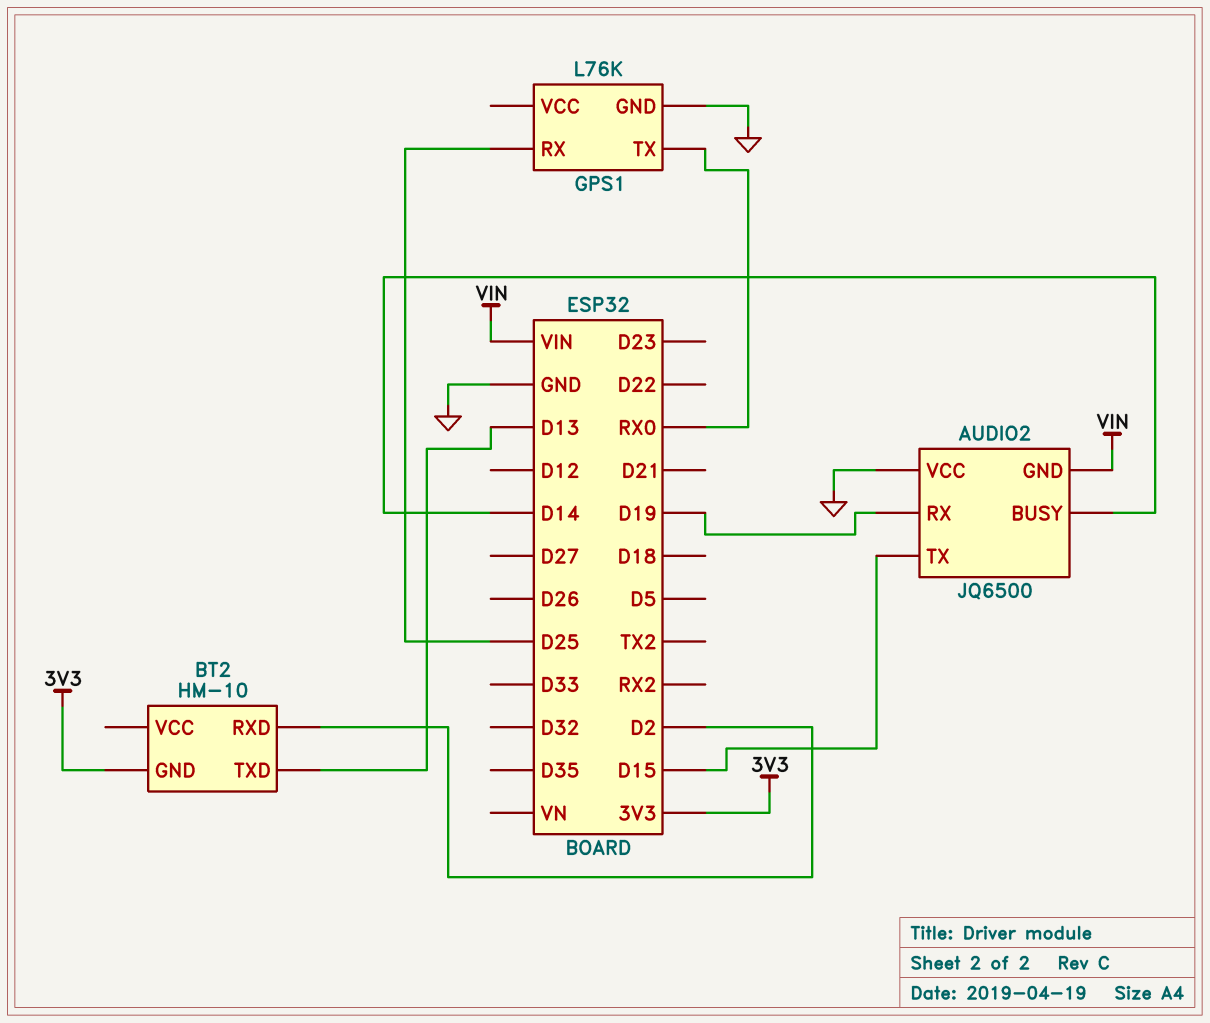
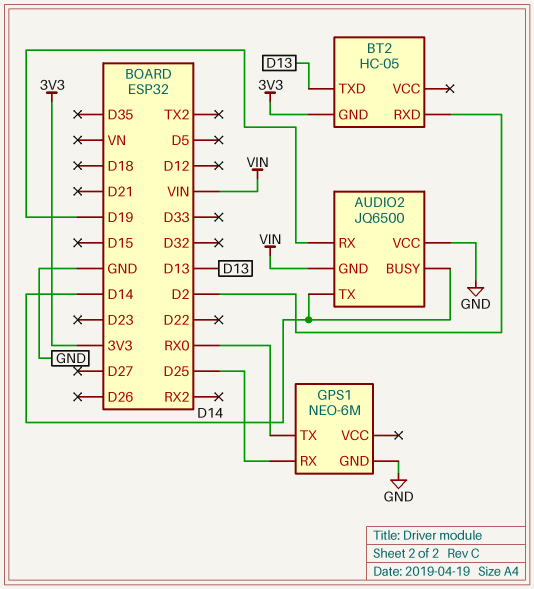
AUDIO2 pin TX: D15 -> D14
BT2: HM-10 -> HC-05
GPS1: L76K -> NEO-6M

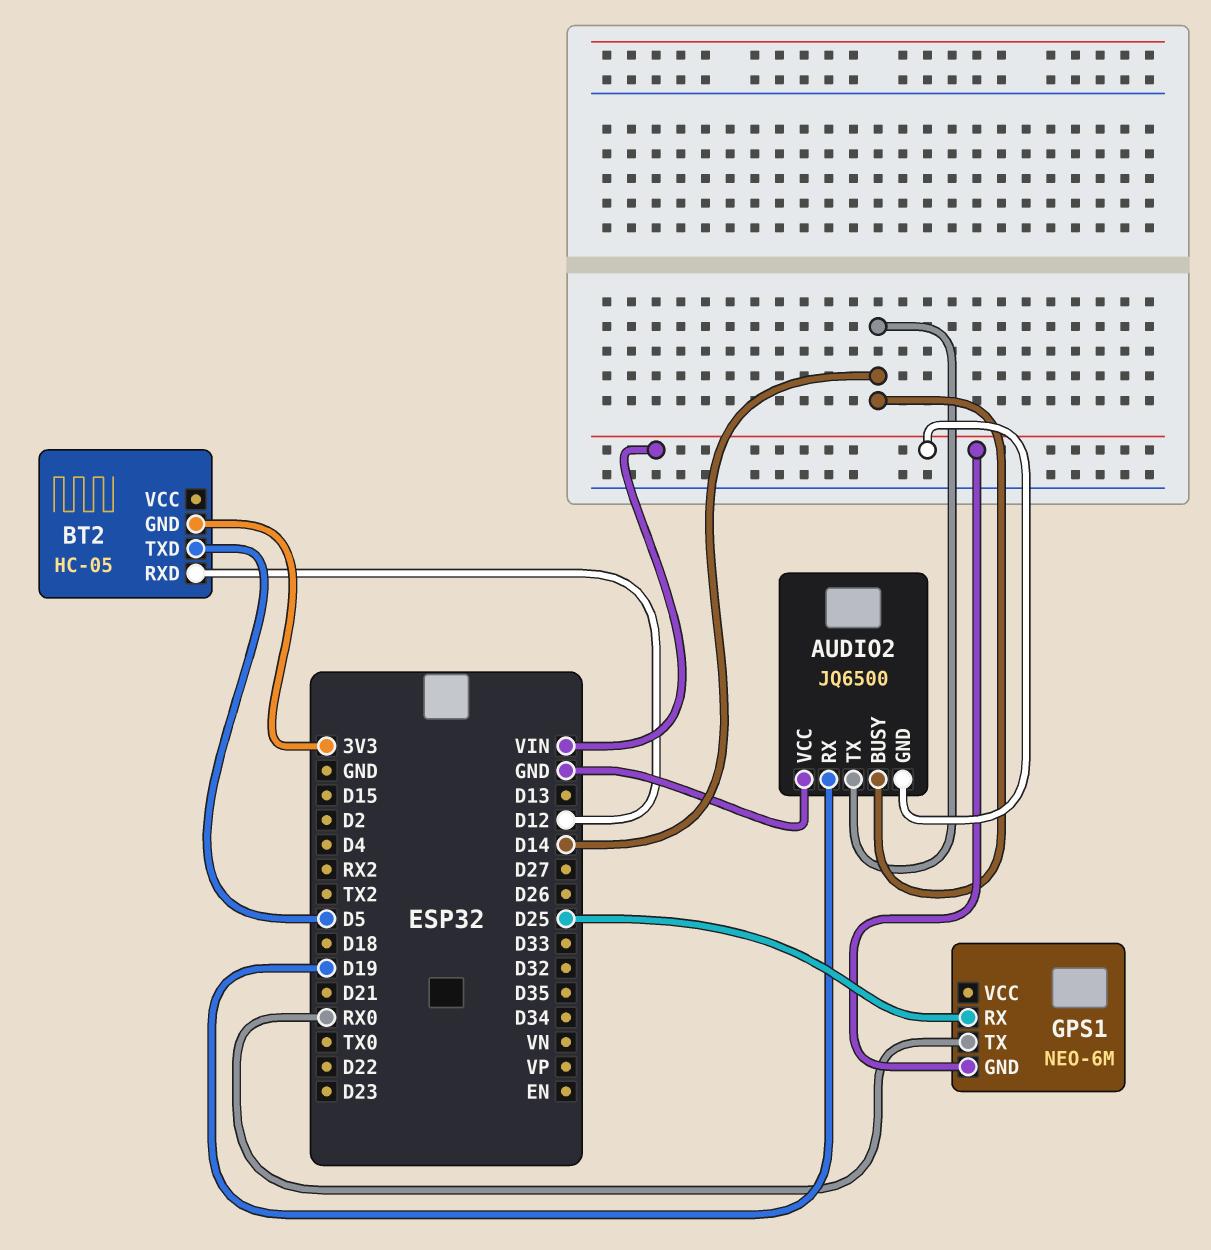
BT2 pin RXD: D2 -> D12
BT2 pin TXD: D13 -> D5
GPS1 pin GND: GND -> VIN

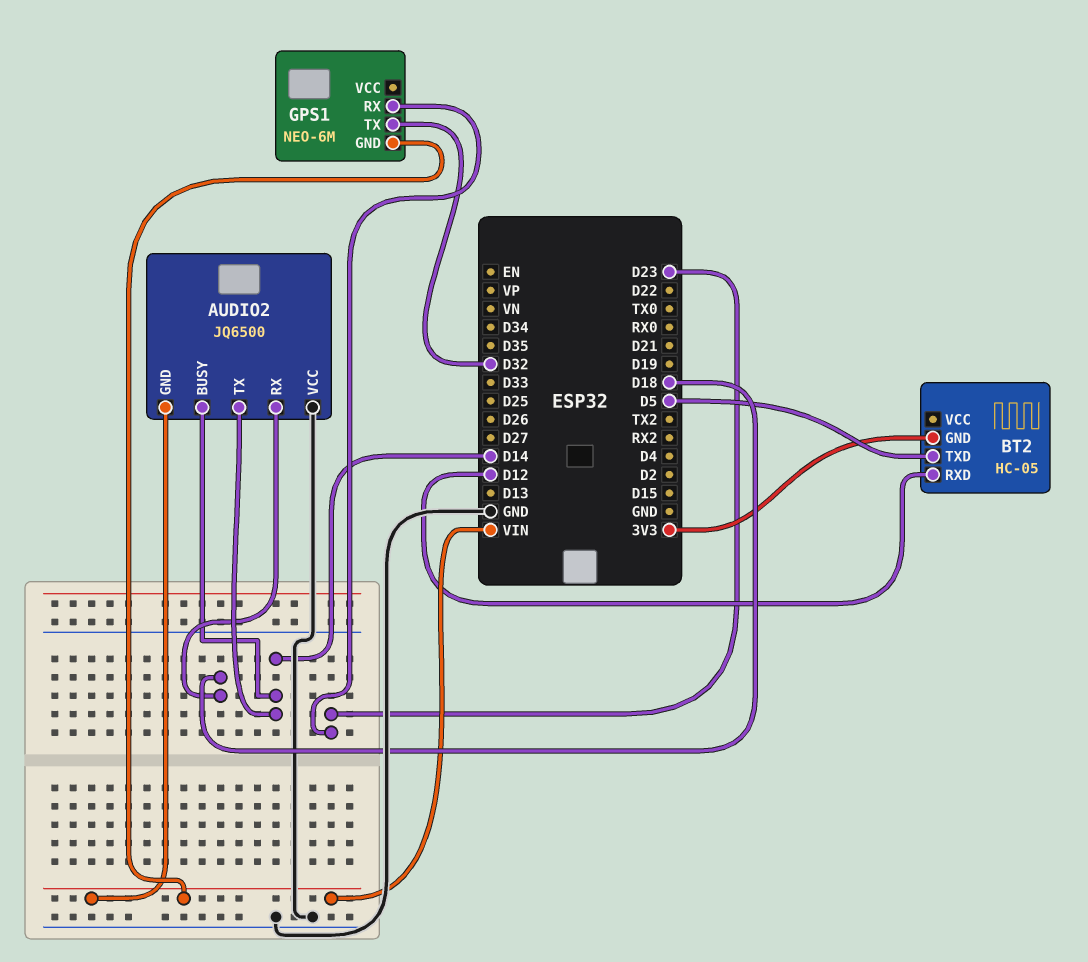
AUDIO2 pin RX: D19 -> D18
GPS1 pin RX: D25 -> D23
GPS1 pin TX: RX0 -> D32

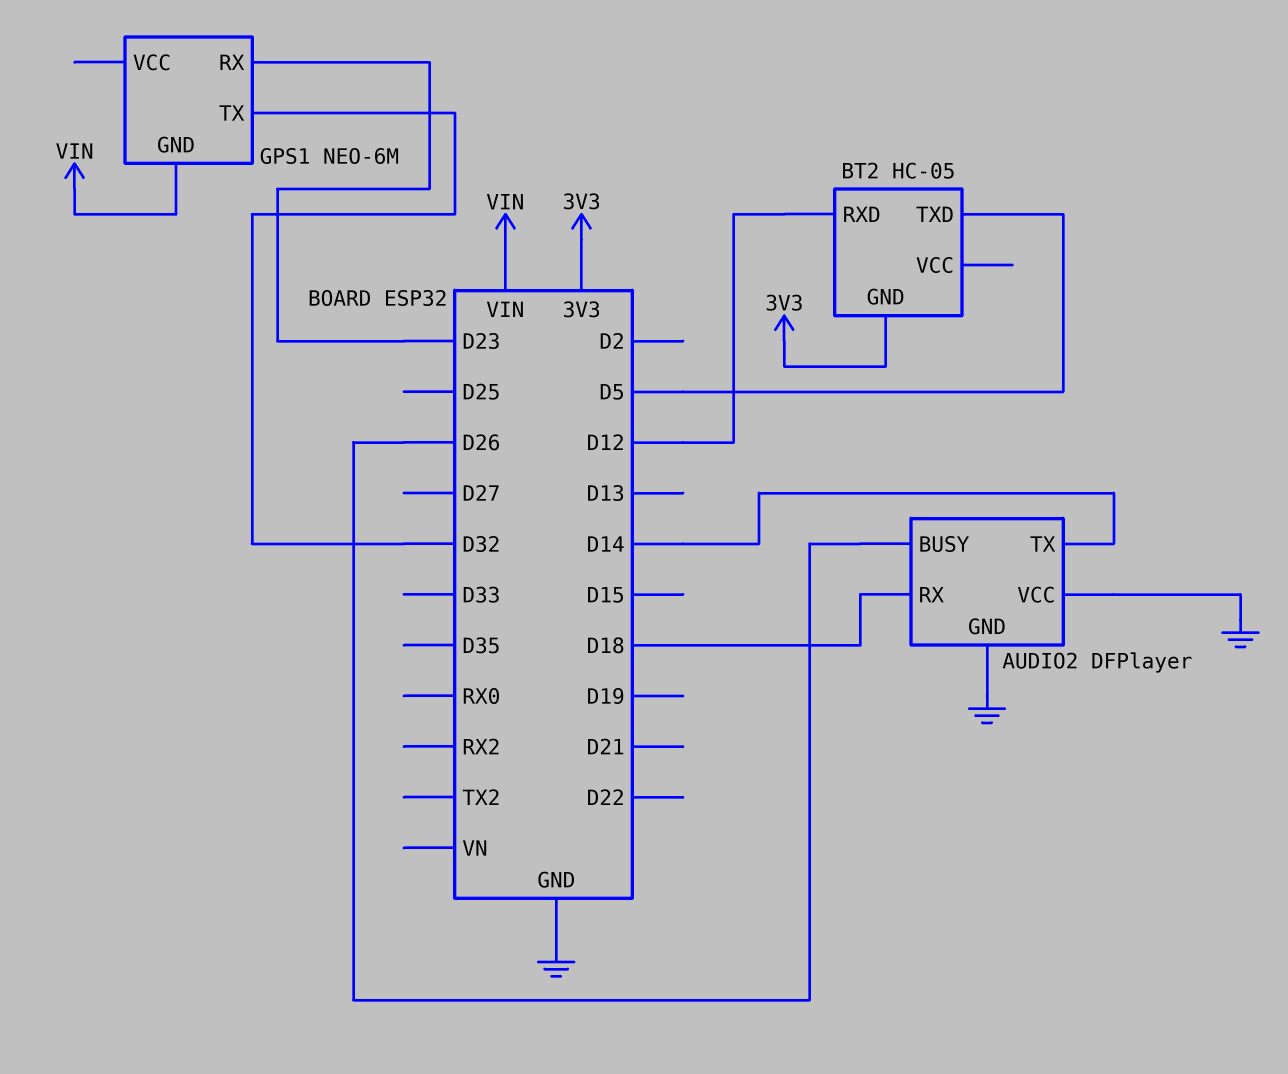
AUDIO2: JQ6500 -> DFPlayer
AUDIO2 pin BUSY: D14 -> D26
AUDIO2 pin GND: VIN -> GND

